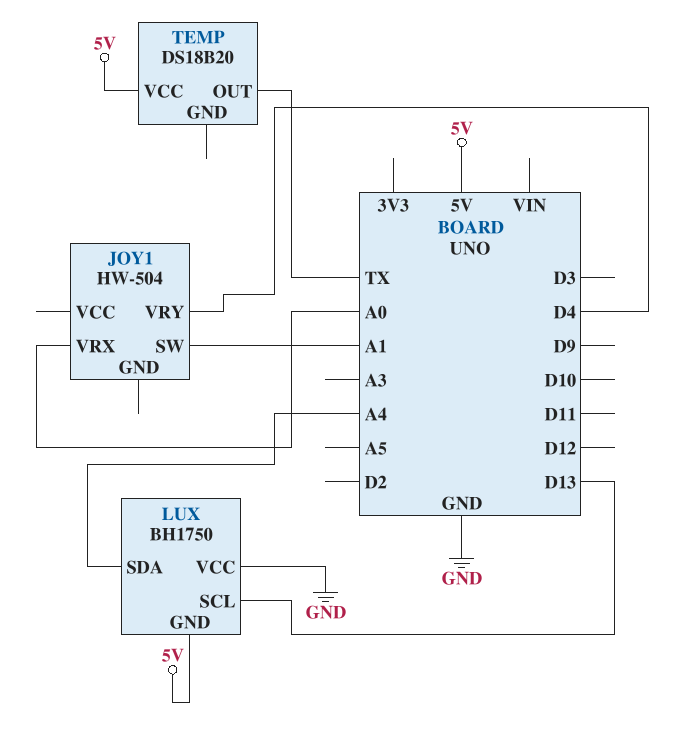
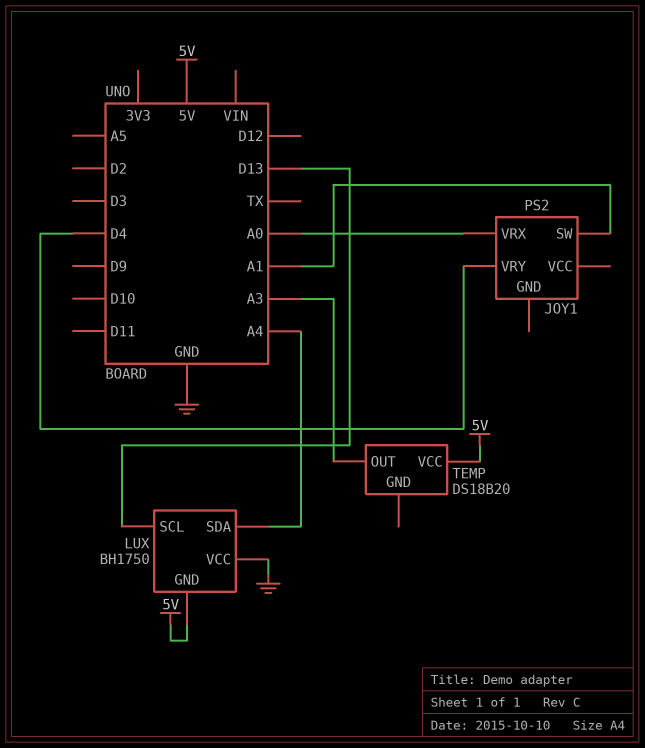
JOY1: HW-504 -> PS2
TEMP pin OUT: TX -> A3

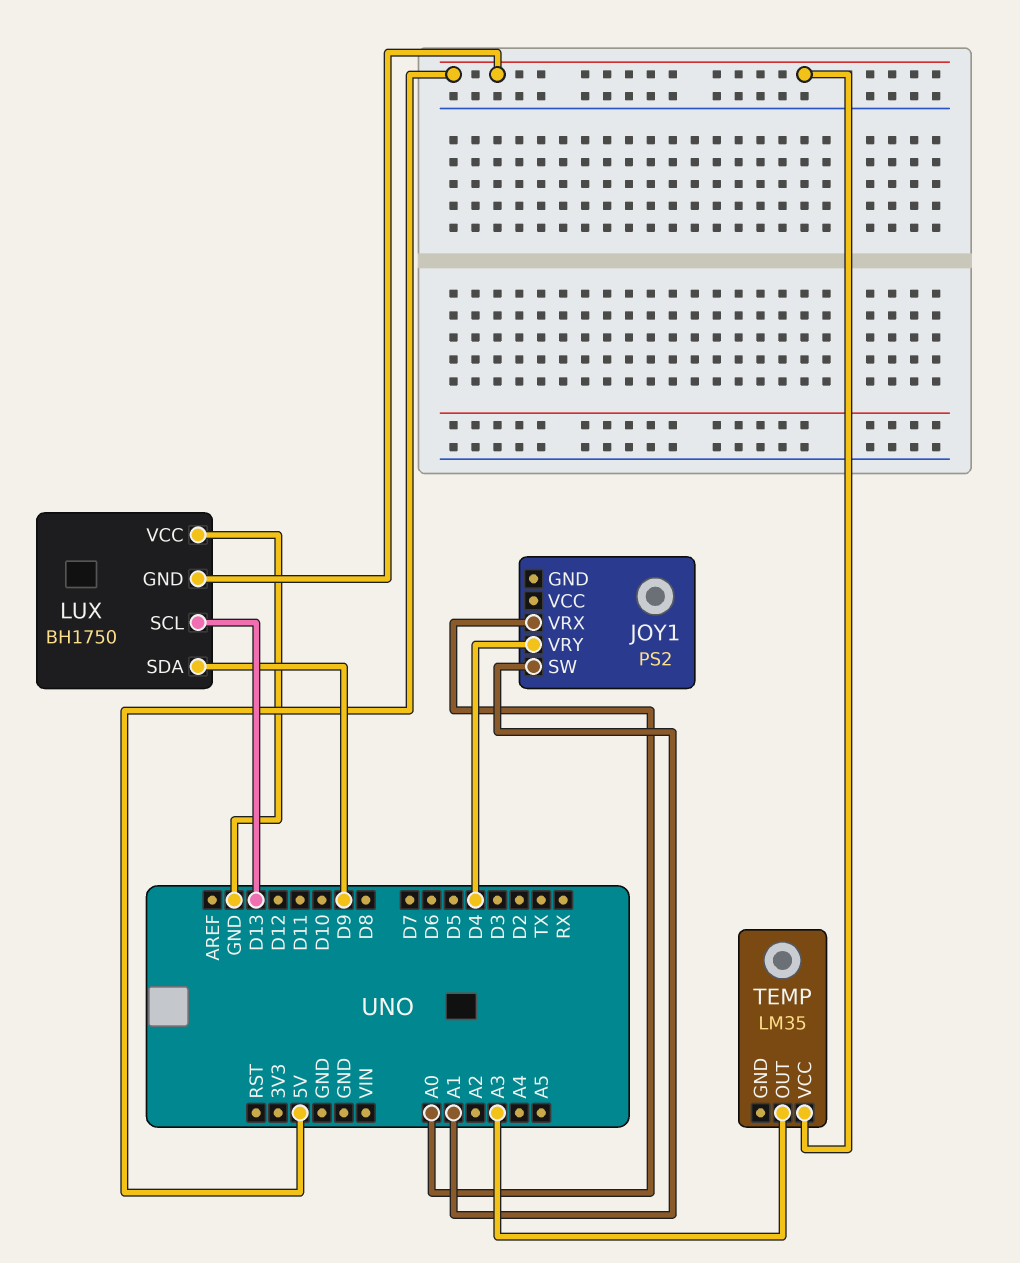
LUX pin SDA: A4 -> D9
TEMP: DS18B20 -> LM35

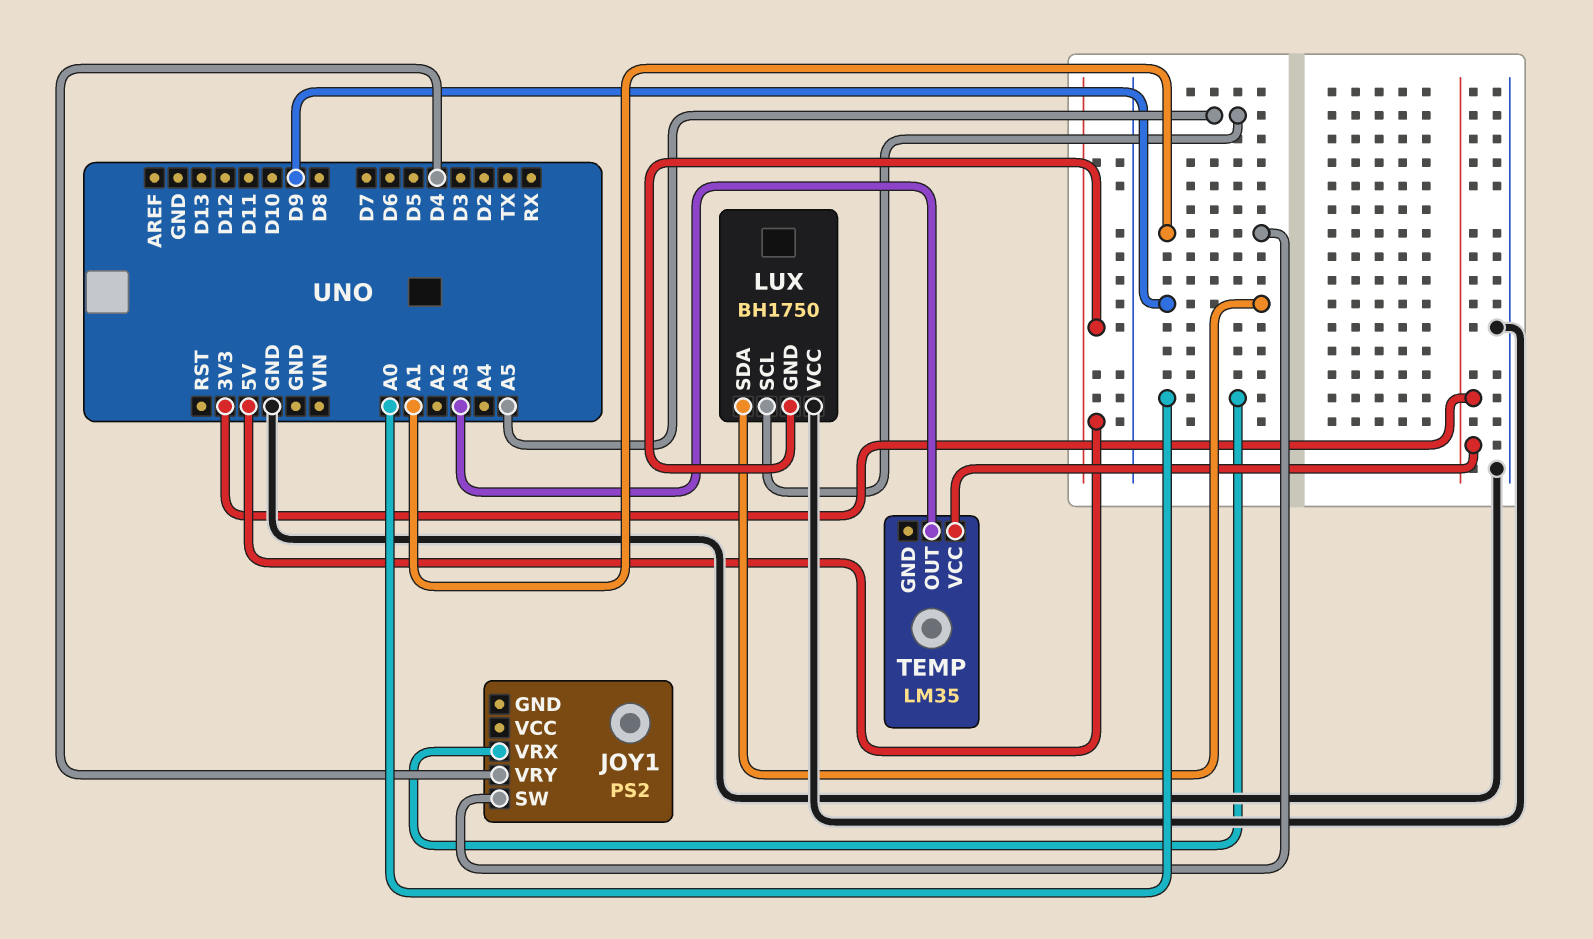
LUX pin SCL: D13 -> A5
TEMP pin VCC: 5V -> 3V3

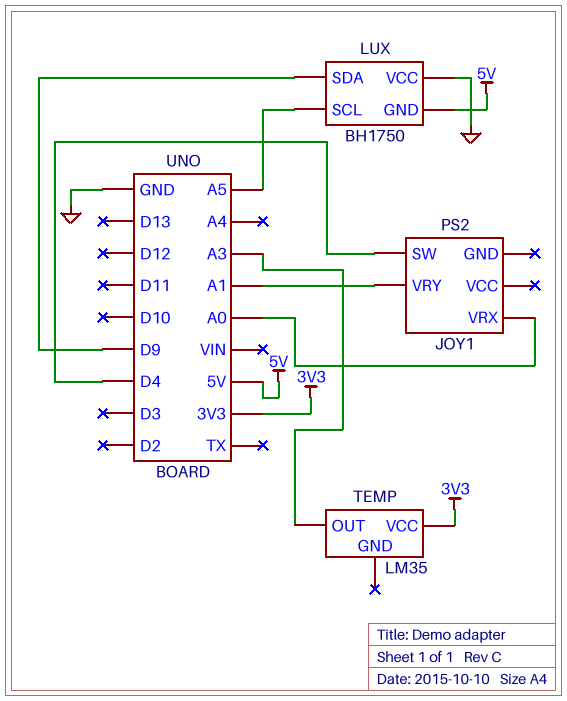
JOY1 pin SW: A1 -> D4
JOY1 pin VRY: D4 -> A1

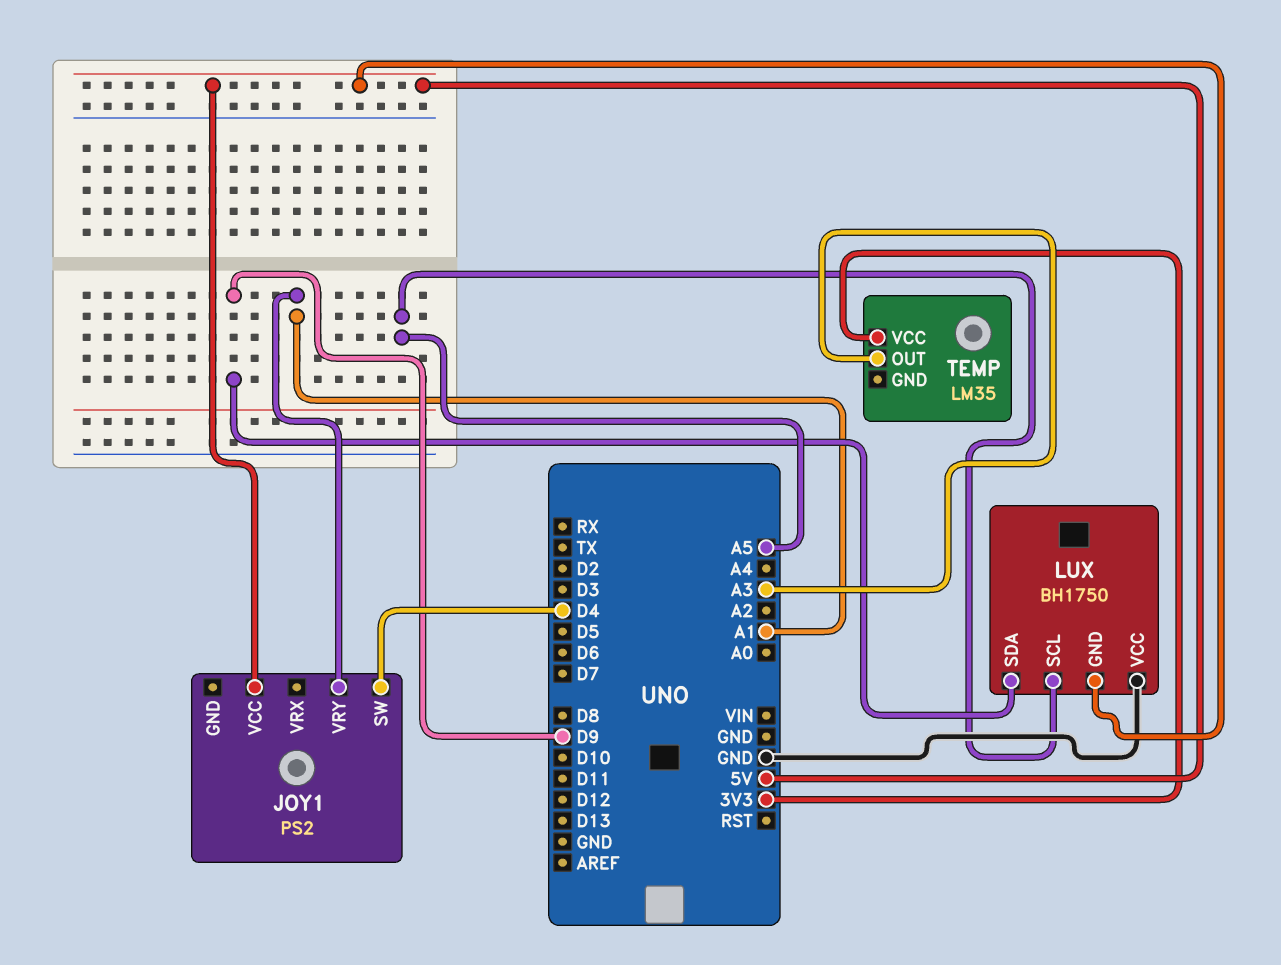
JOY1 pin VCC: none -> 5V
JOY1 pin VRX: A0 -> none

